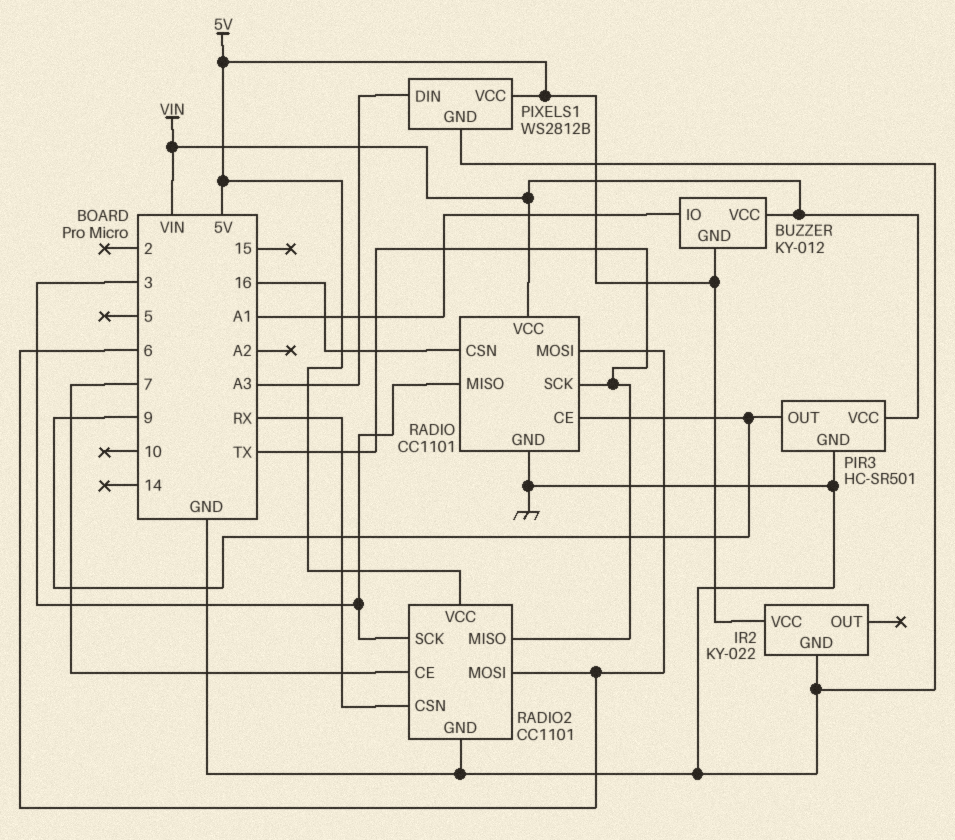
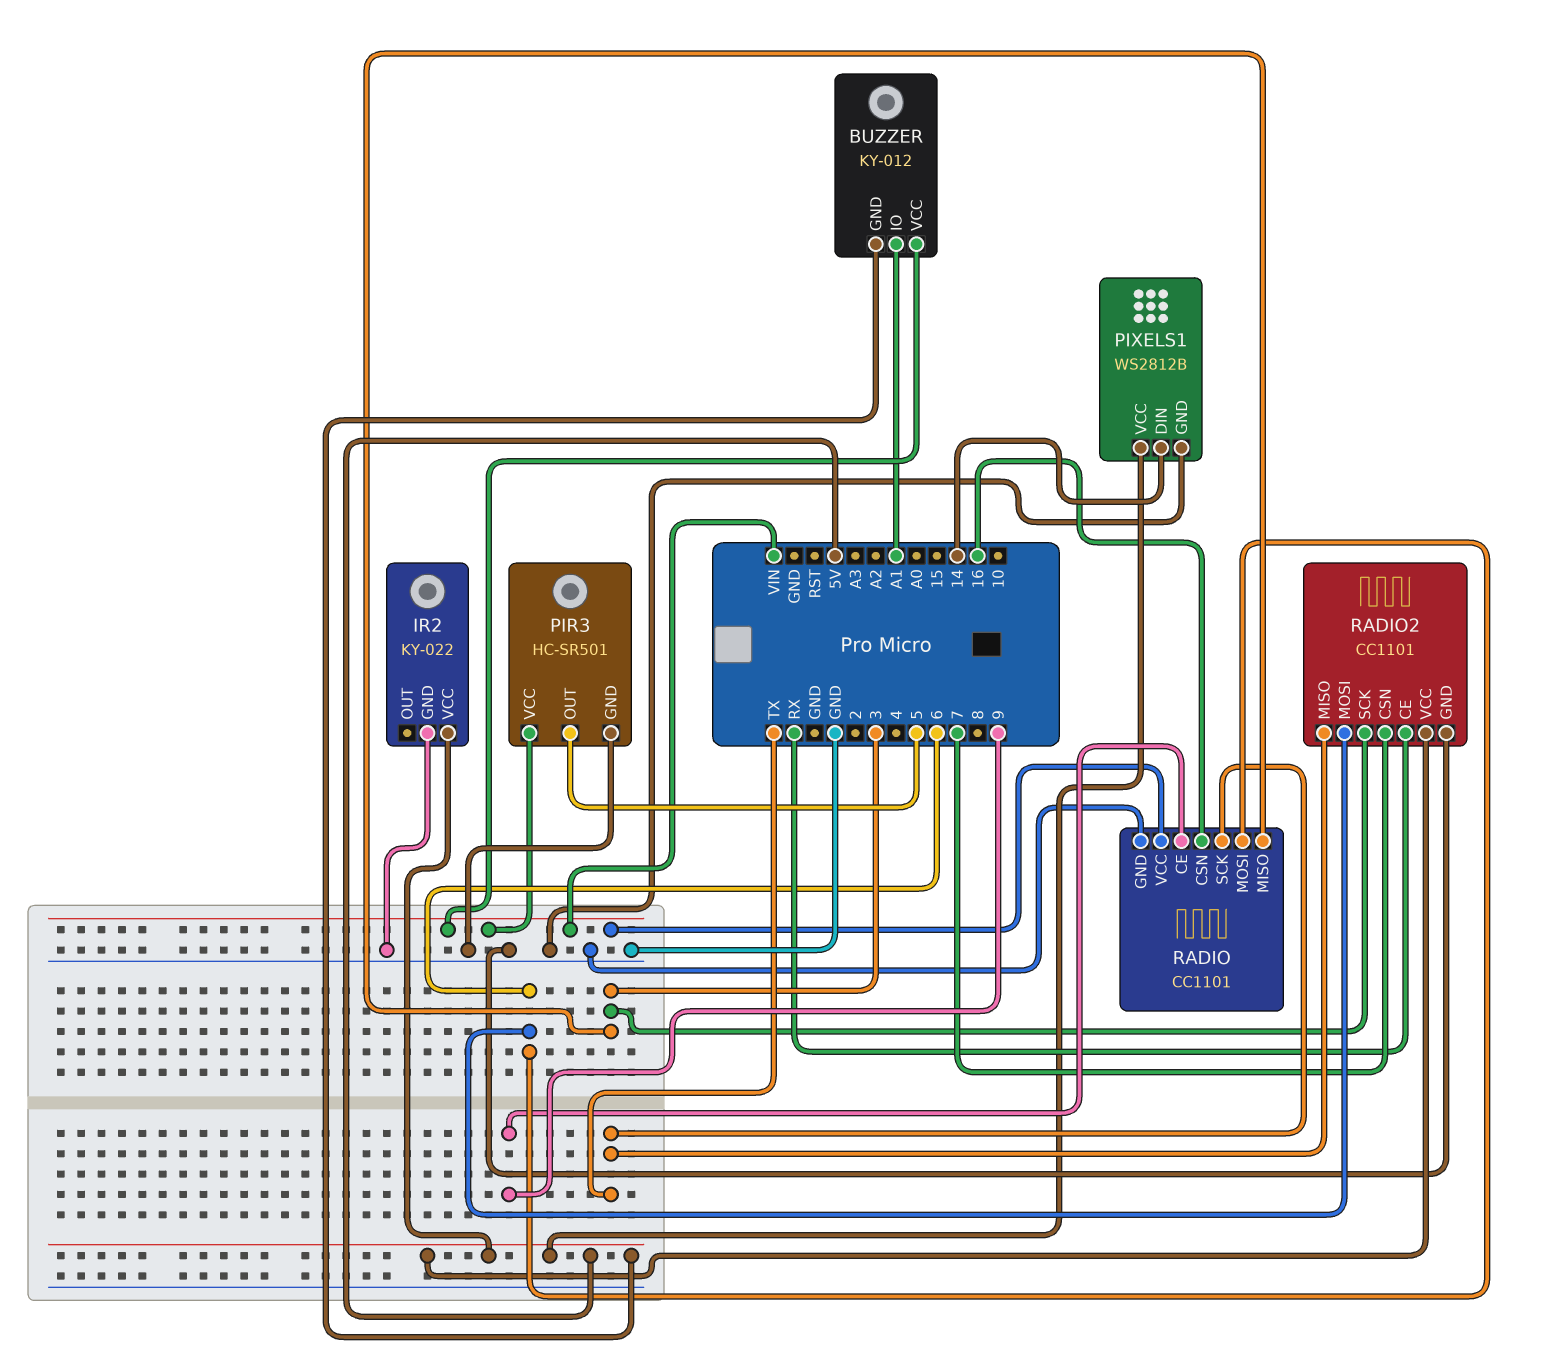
PIR3 pin OUT: 9 -> 5
PIXELS1 pin DIN: A3 -> 14
RADIO2 pin CE: 7 -> RX
RADIO2 pin CSN: RX -> 7

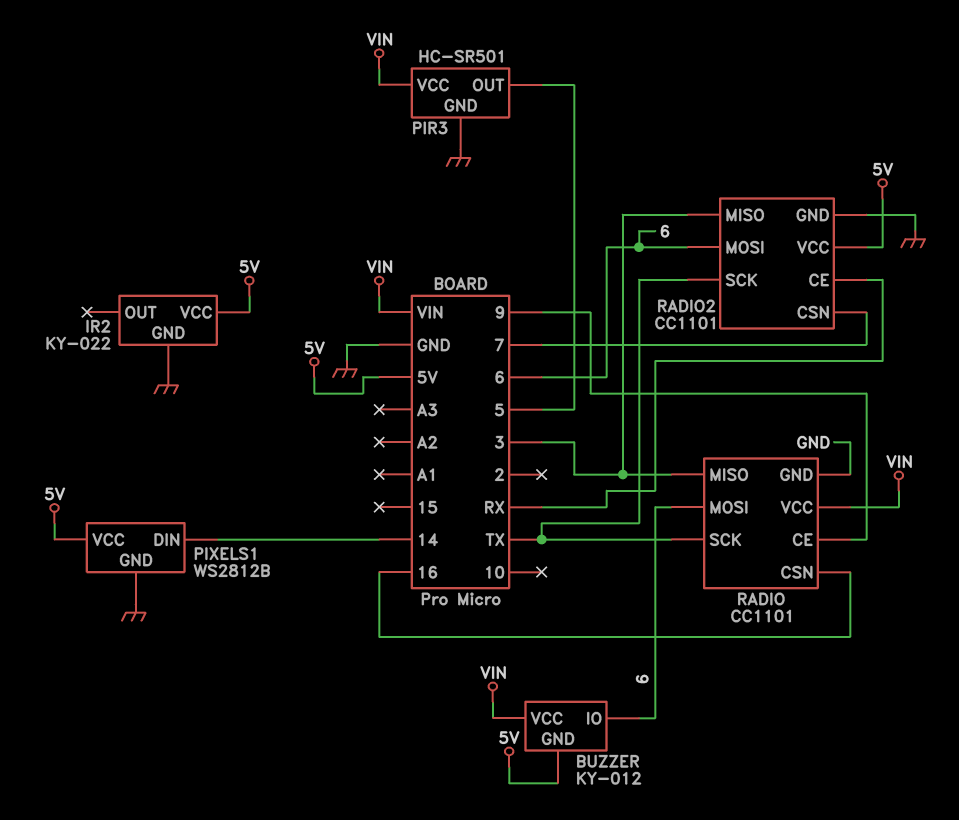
BUZZER pin IO: A1 -> 6
RADIO2 pin MISO: TX -> 3
RADIO2 pin SCK: 3 -> TX

